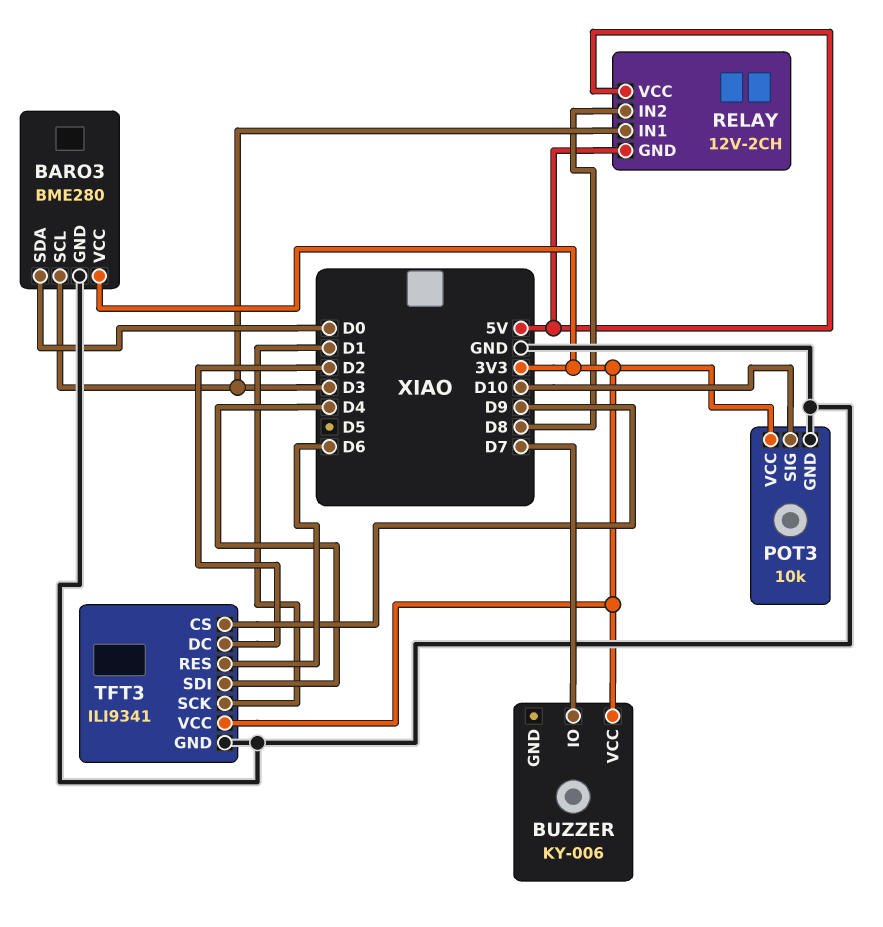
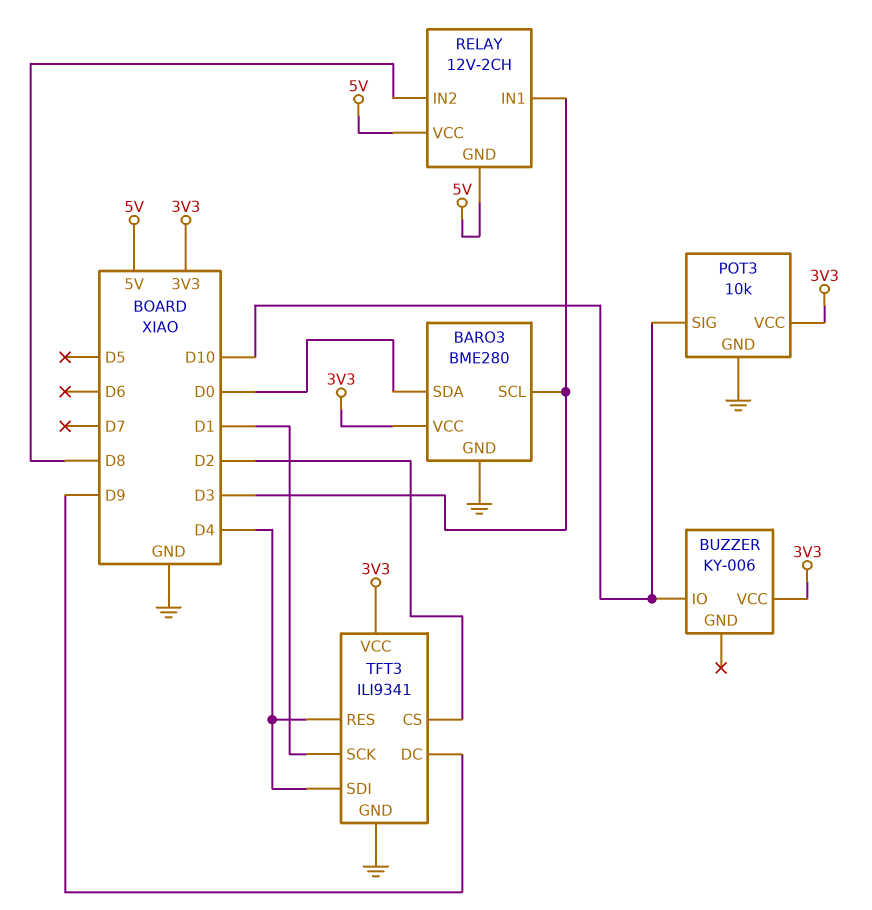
BUZZER pin IO: D7 -> D10
TFT3 pin CS: D9 -> D2
TFT3 pin DC: D2 -> D9
TFT3 pin RES: D6 -> D4

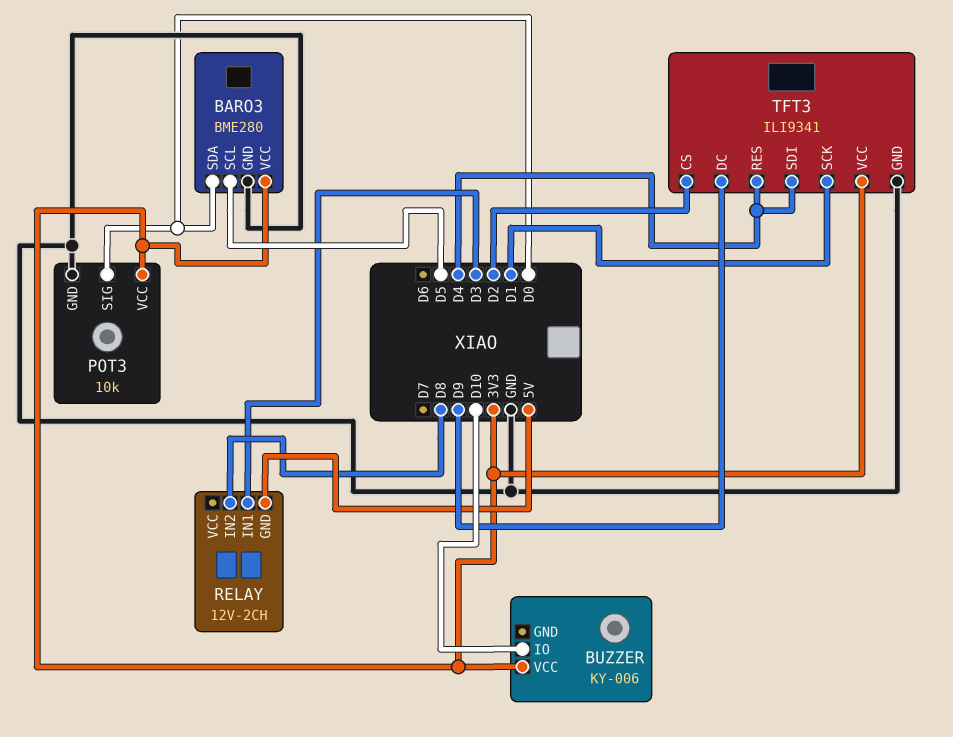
BARO3 pin SCL: D3 -> D5
POT3 pin SIG: D10 -> D0
RELAY pin VCC: 5V -> none

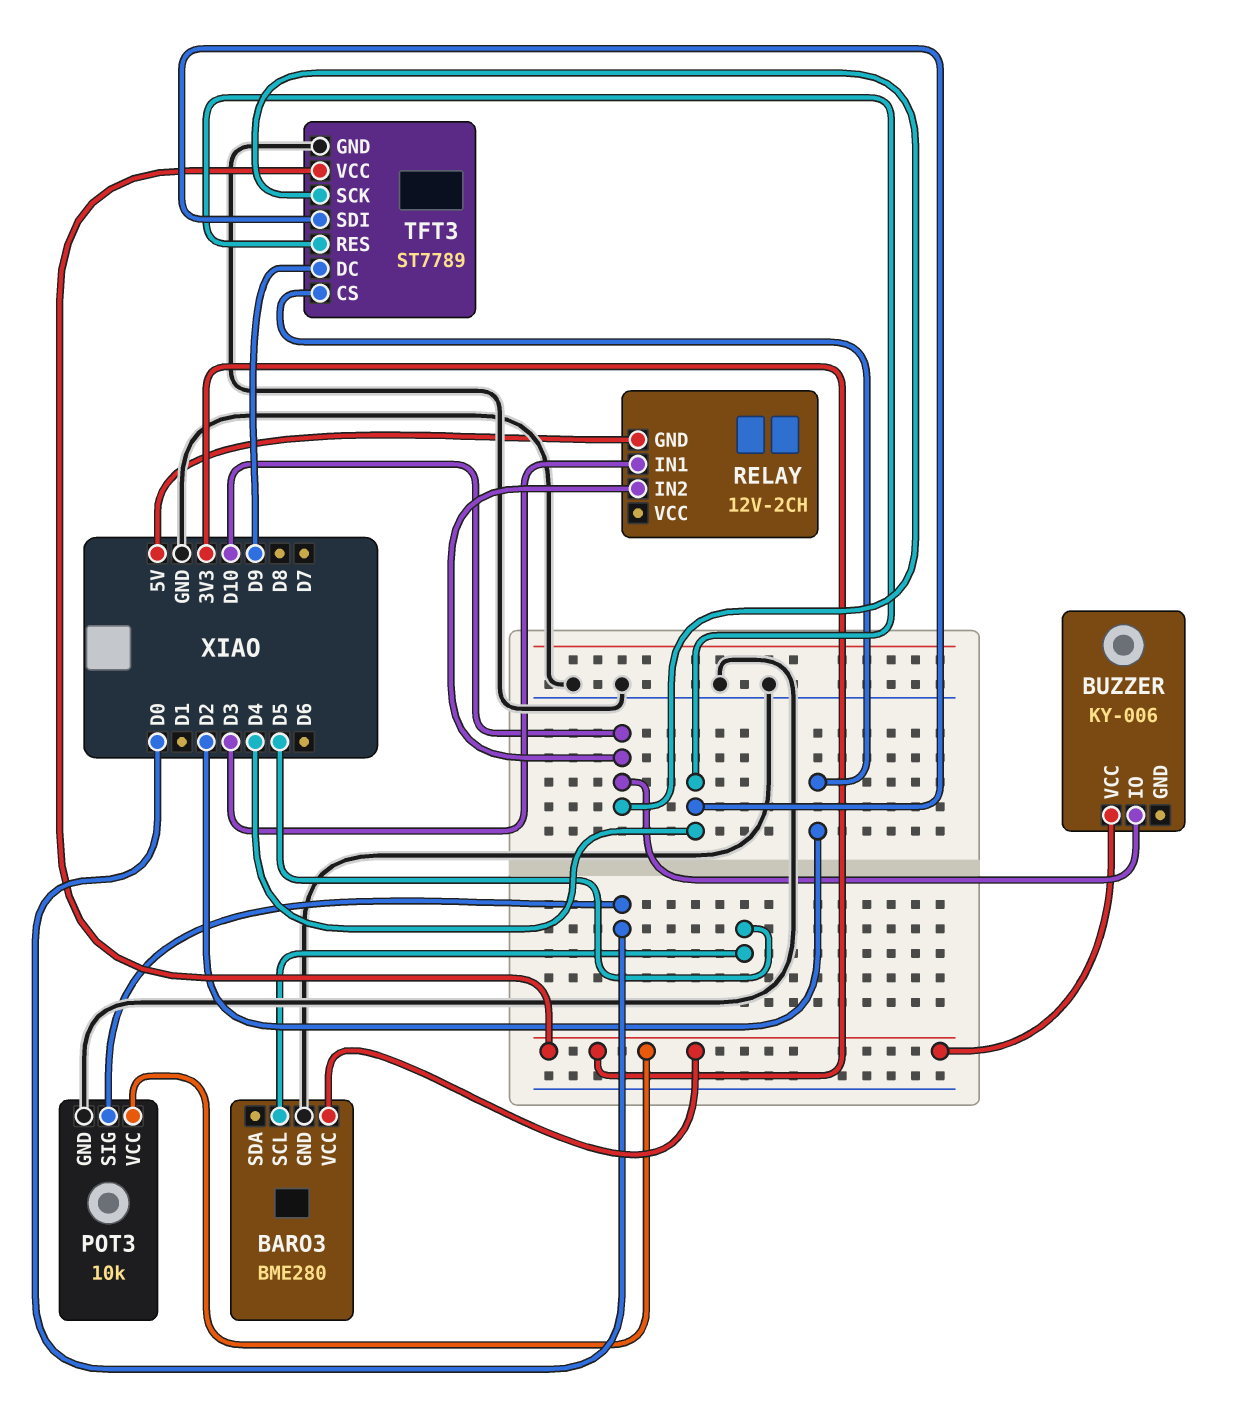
BARO3 pin SDA: D0 -> none
RELAY pin IN2: D8 -> D10
TFT3: ILI9341 -> ST7789
TFT3 pin SCK: D1 -> D10

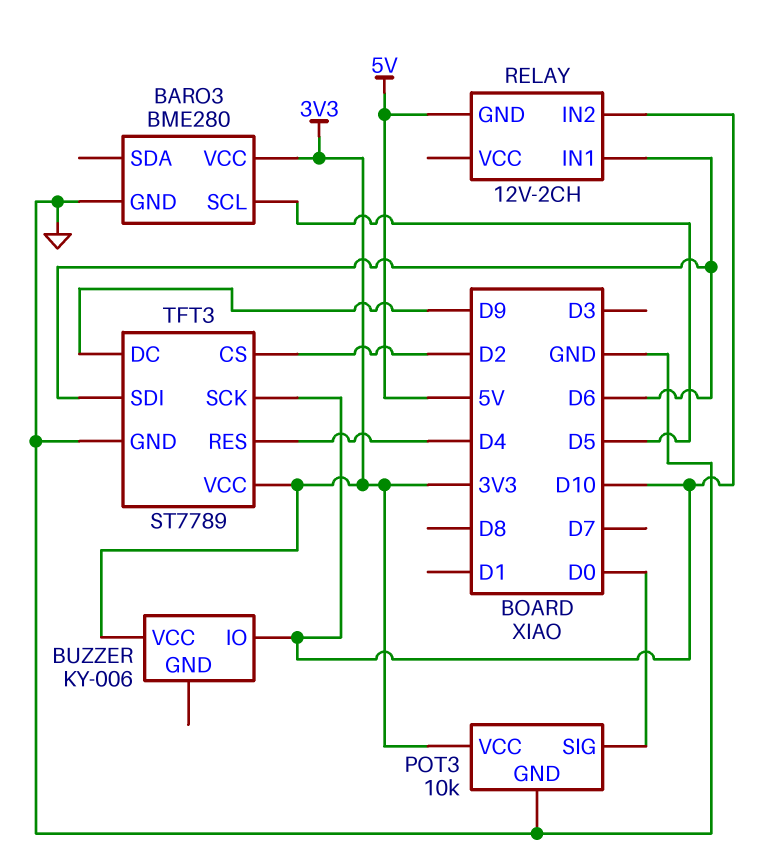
RELAY pin IN1: D3 -> D6
TFT3 pin SDI: D4 -> D6

